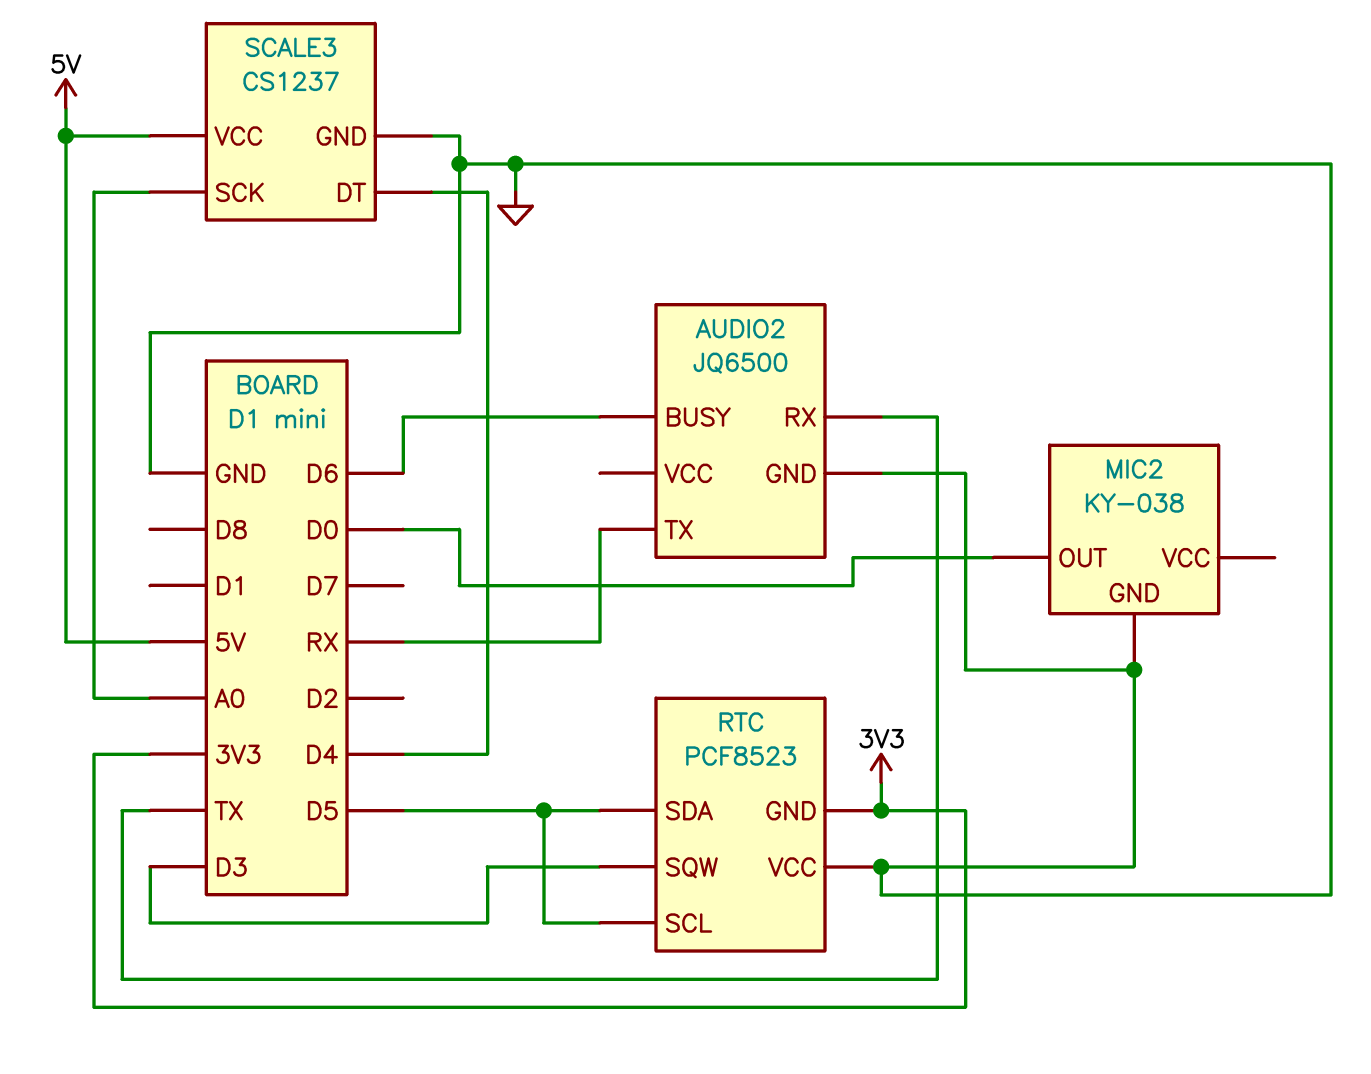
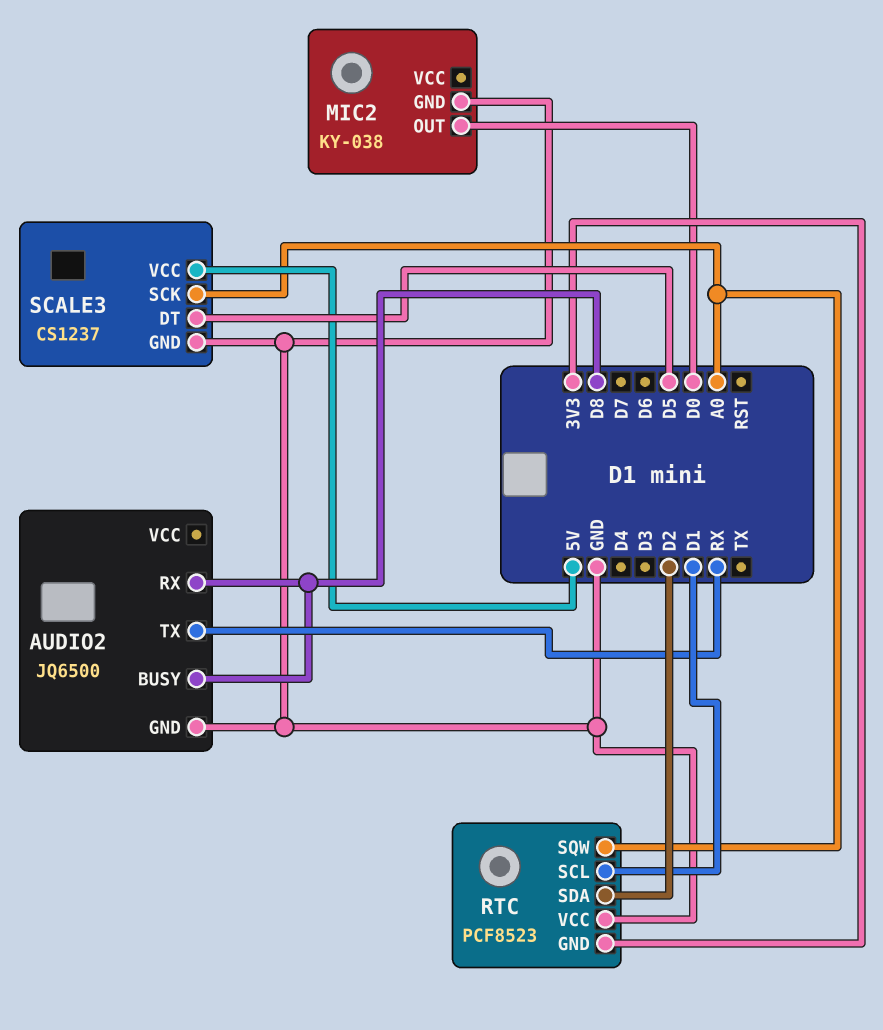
AUDIO2 pin BUSY: D6 -> D8
AUDIO2 pin RX: TX -> D8
RTC pin SCL: D5 -> D1
RTC pin SDA: D5 -> D2
RTC pin SQW: D3 -> A0
SCALE3 pin DT: D4 -> D5

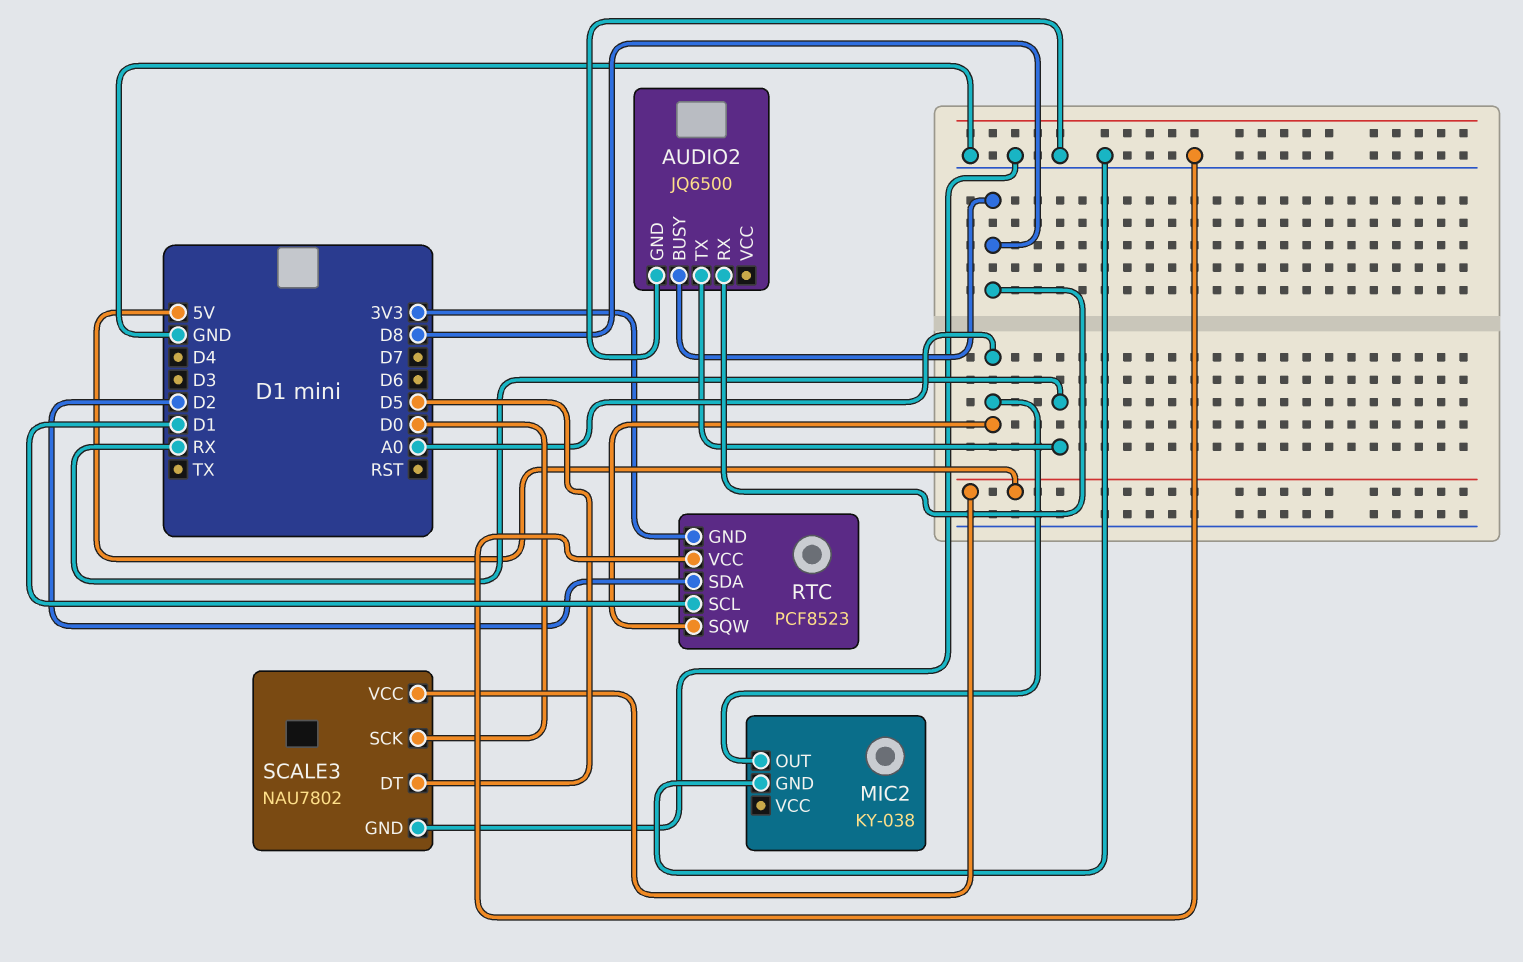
MIC2 pin OUT: D0 -> A0
SCALE3: CS1237 -> NAU7802
SCALE3 pin SCK: A0 -> D0

